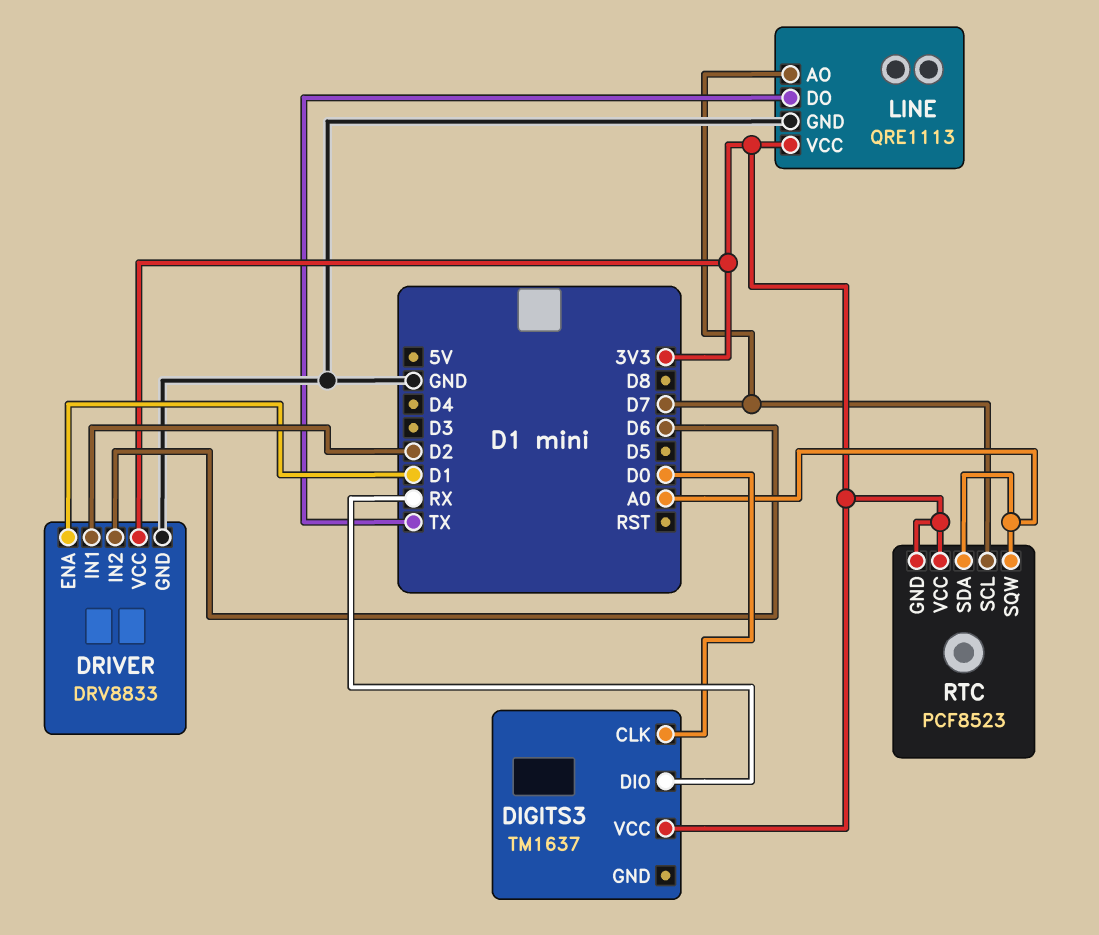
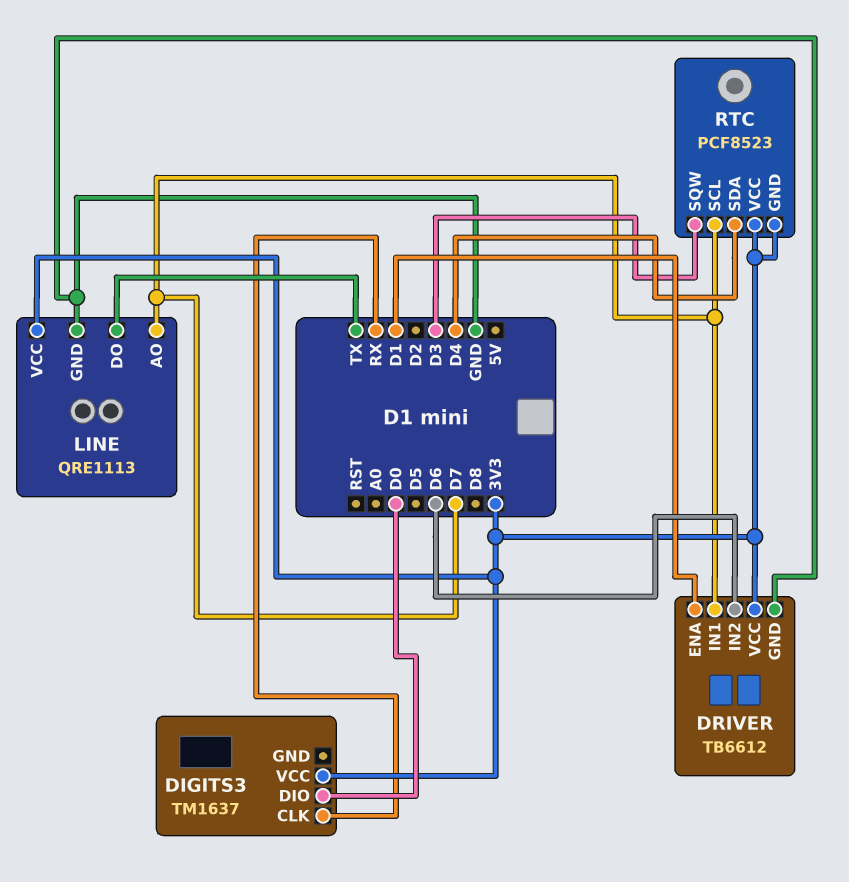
DIGITS3 pin CLK: D0 -> RX
DIGITS3 pin DIO: RX -> D0
DRIVER: DRV8833 -> TB6612
DRIVER pin IN1: D2 -> D7
RTC pin SDA: A0 -> D4
RTC pin SQW: A0 -> D3

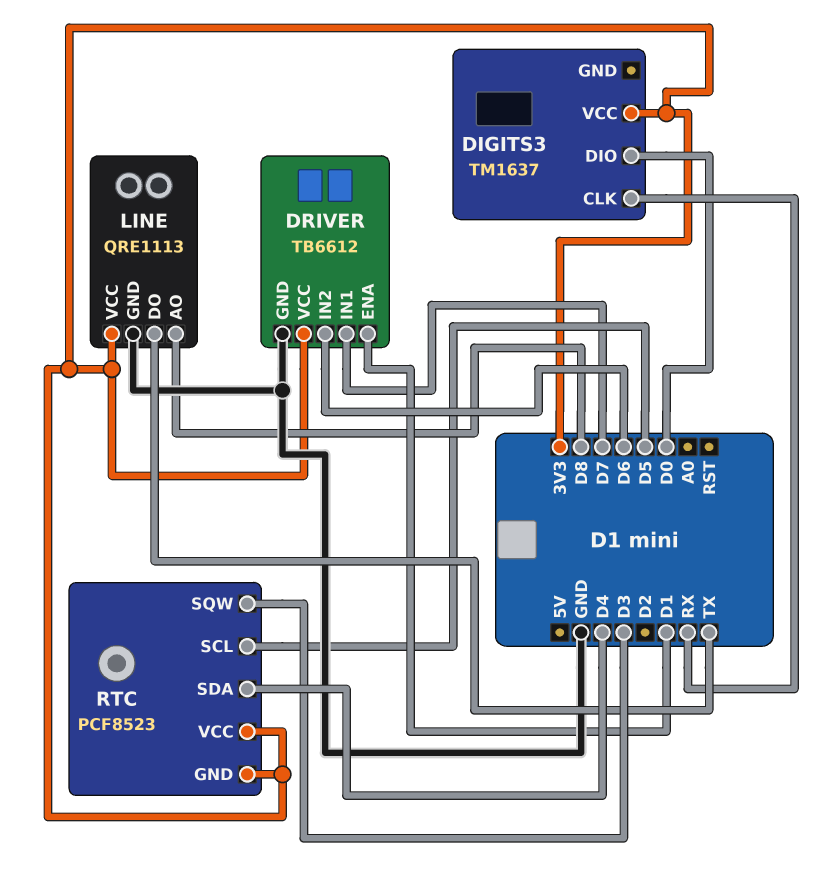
LINE pin AO: D7 -> D8
RTC pin SCL: D7 -> D5

